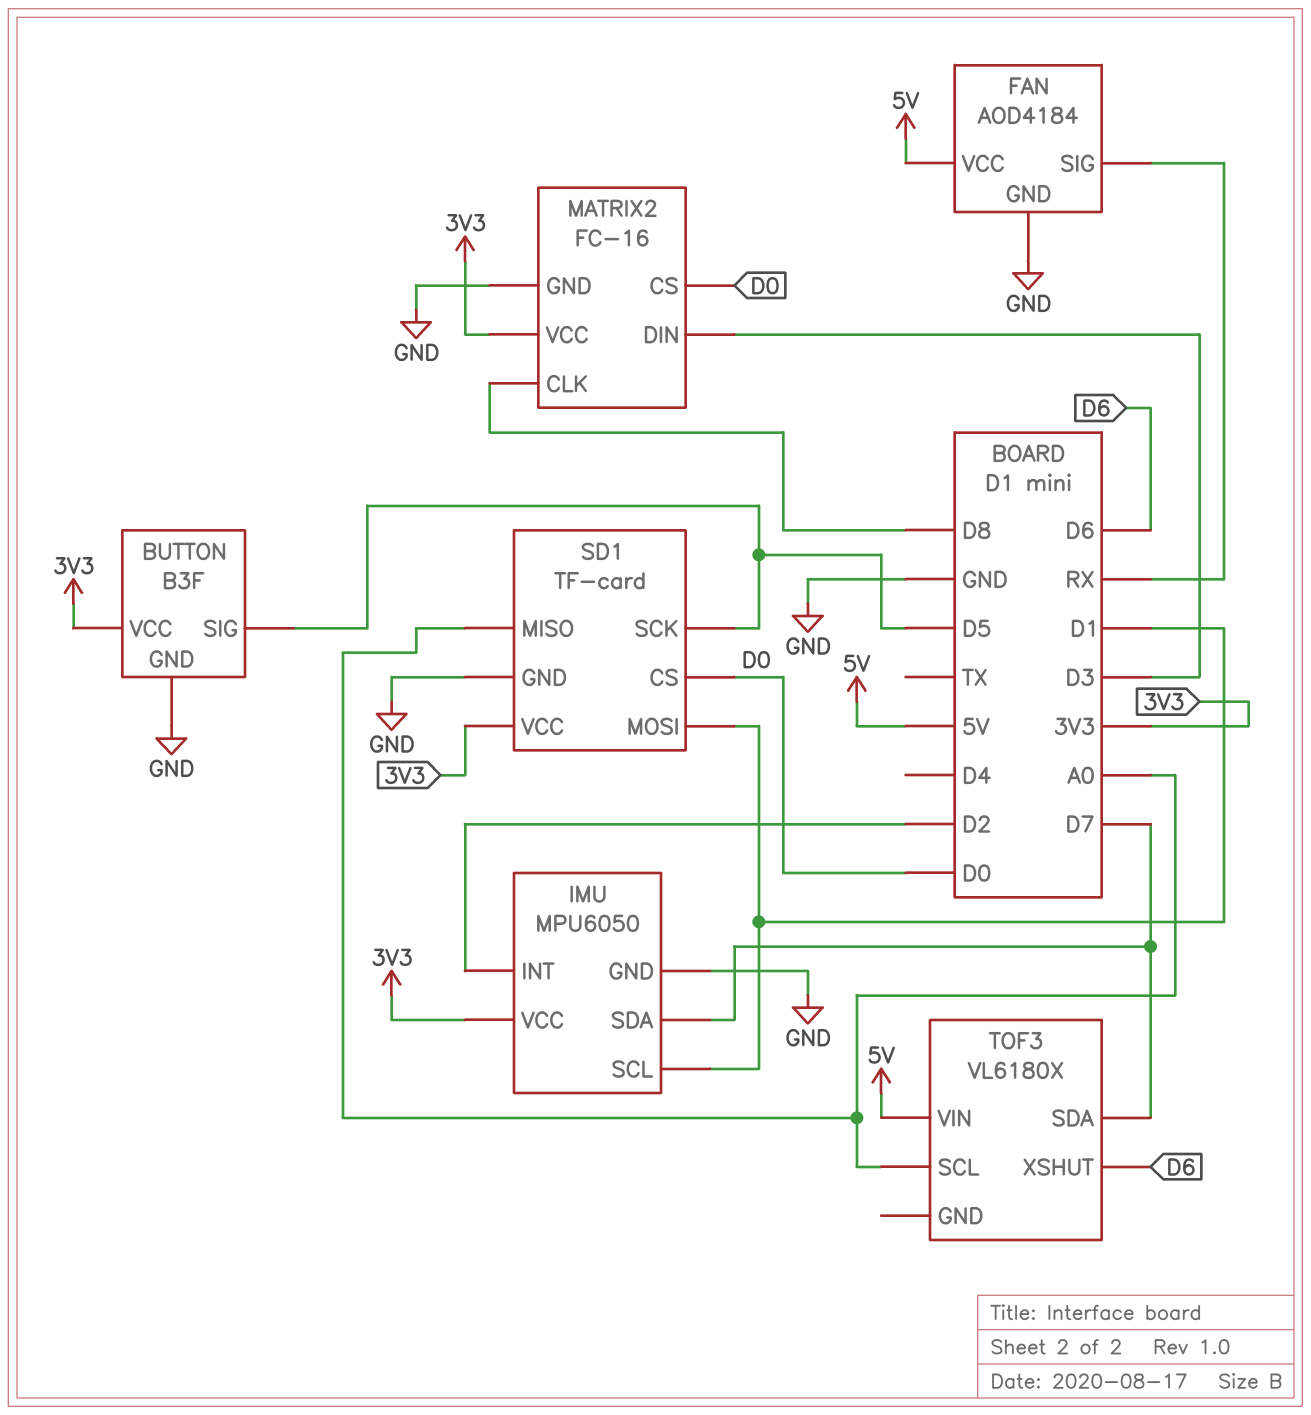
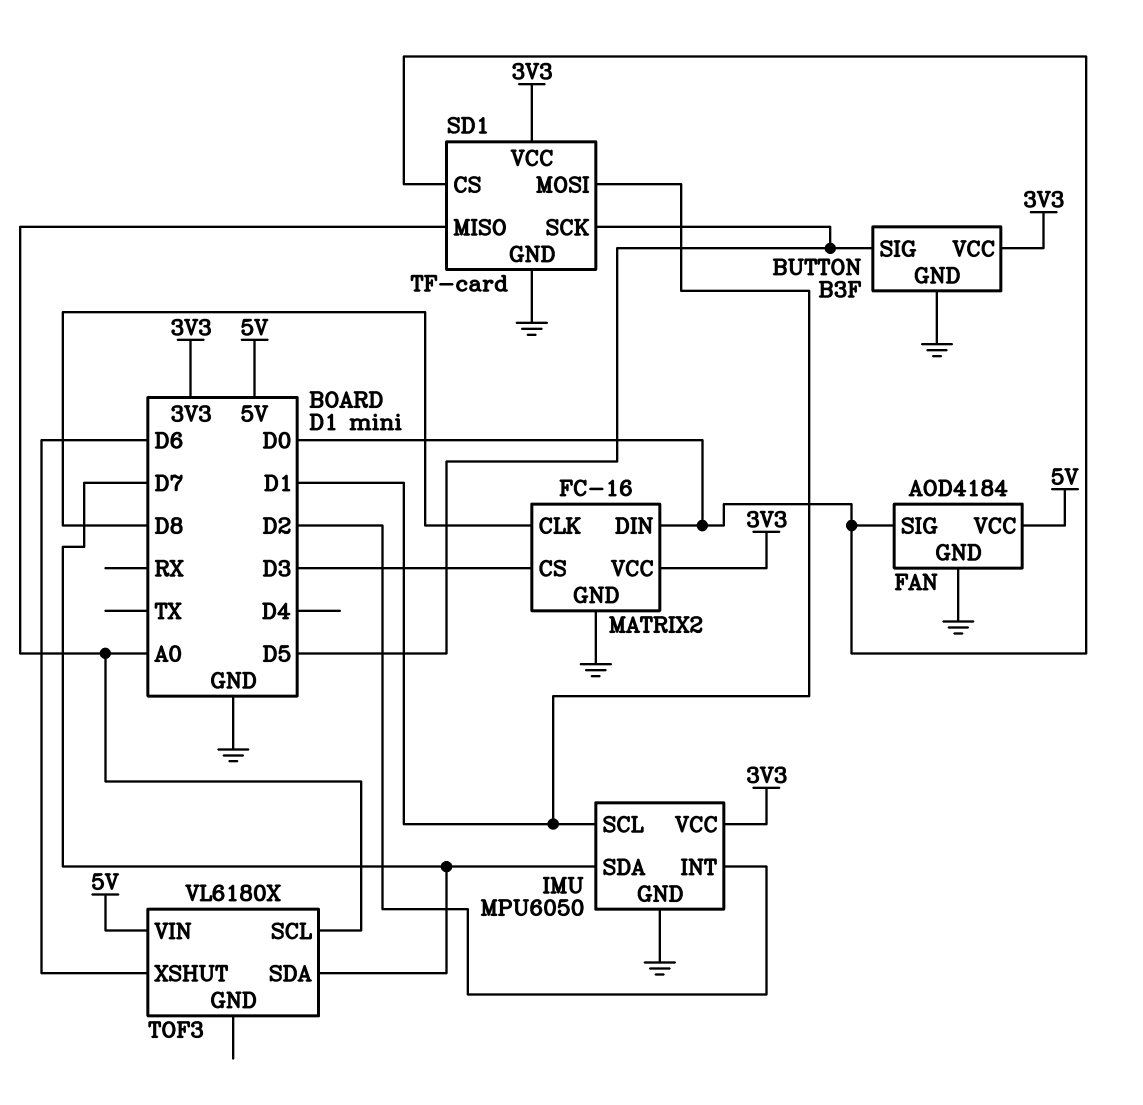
FAN pin SIG: RX -> D0
MATRIX2 pin CS: D0 -> D3
MATRIX2 pin DIN: D3 -> D0

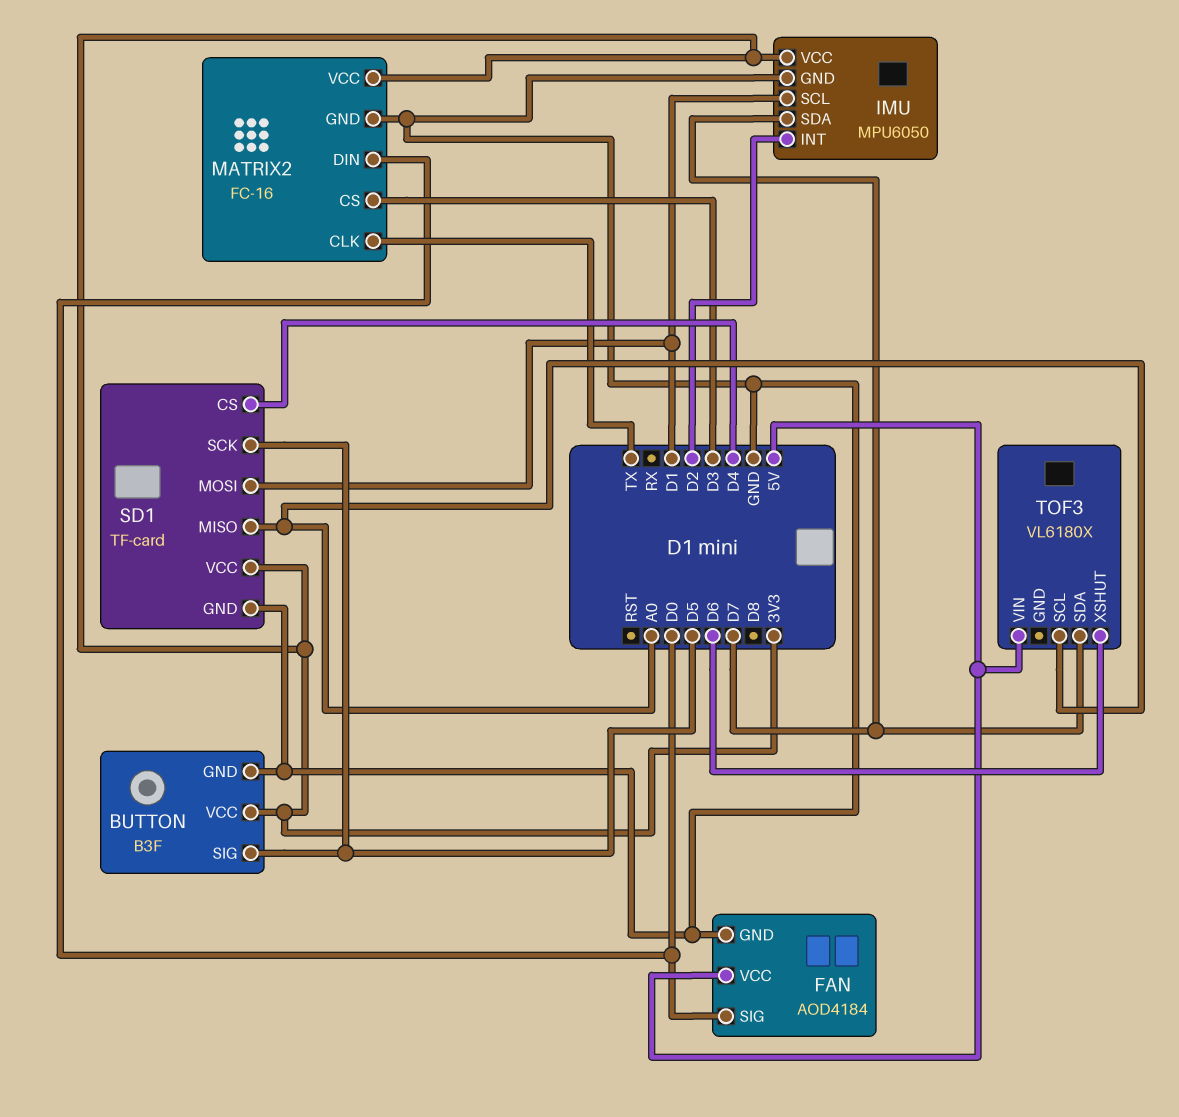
MATRIX2 pin CLK: D8 -> TX
SD1 pin CS: D0 -> D4

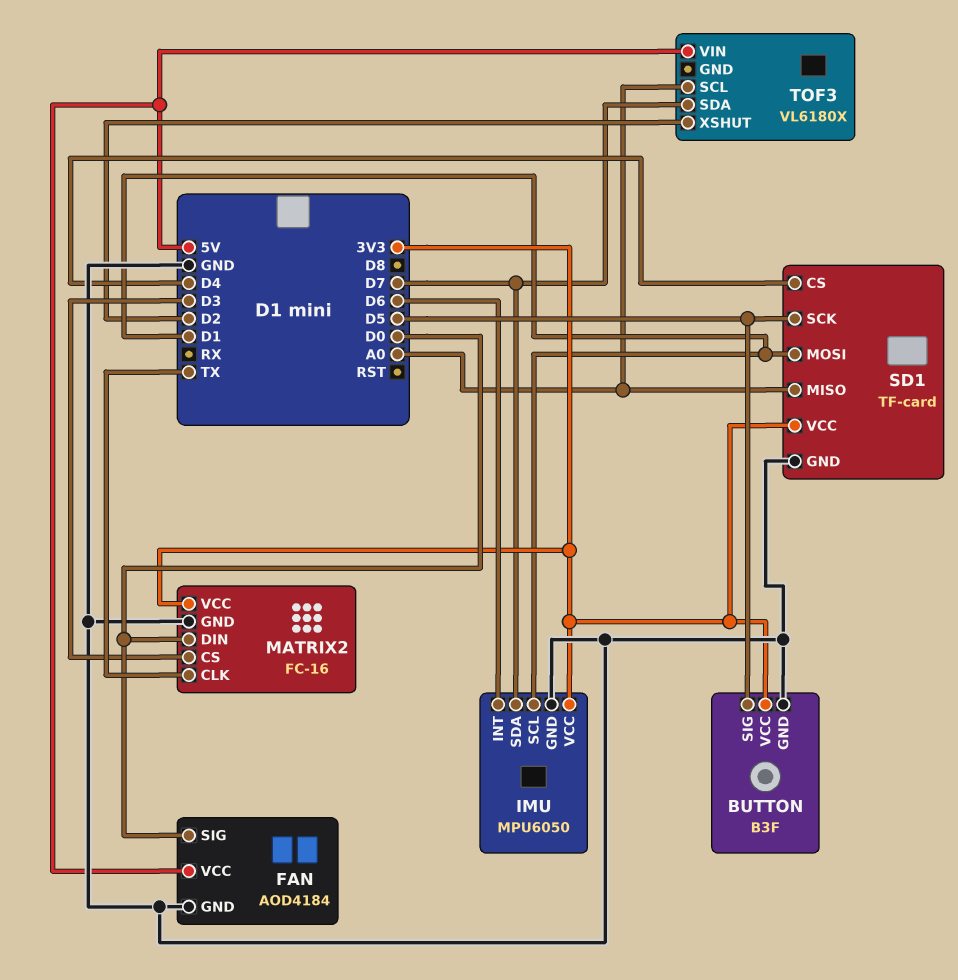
IMU pin INT: D2 -> D6
TOF3 pin XSHUT: D6 -> D2

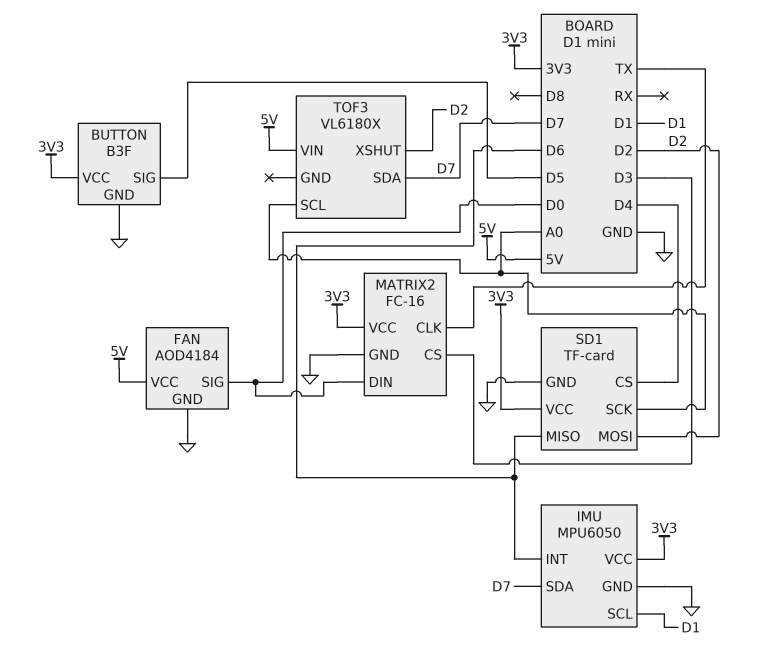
SD1 pin MISO: A0 -> D6
SD1 pin MOSI: D1 -> D2
SD1 pin SCK: D5 -> A0

